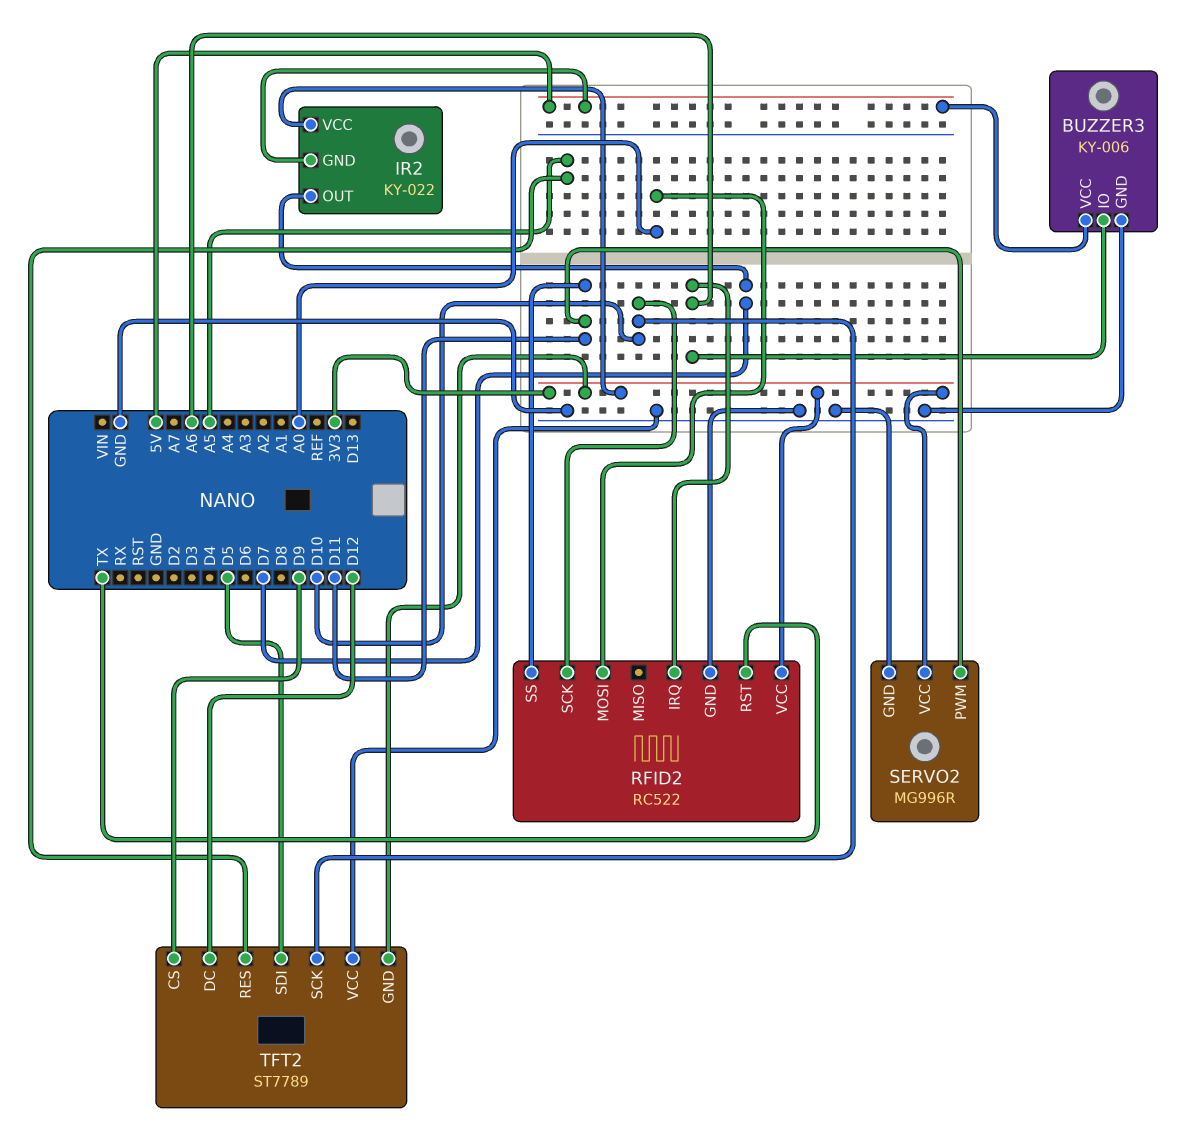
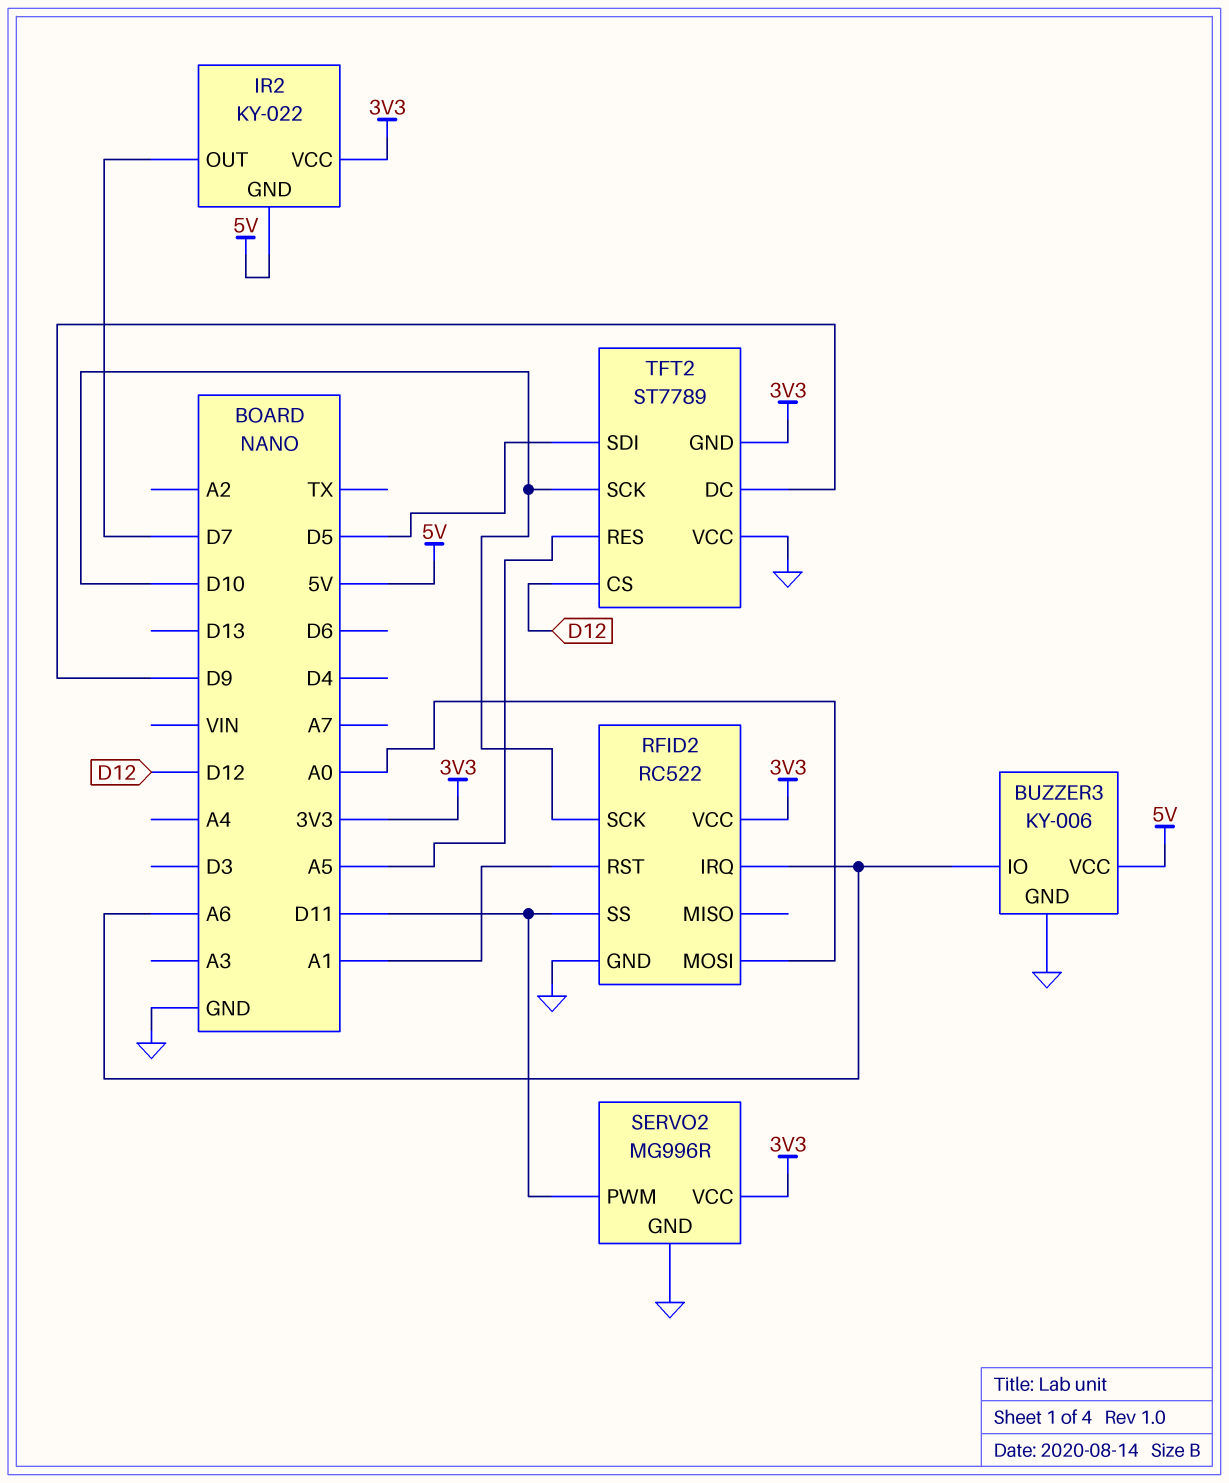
RFID2 pin RST: TX -> A1
TFT2 pin CS: D9 -> D12
TFT2 pin DC: D12 -> D9

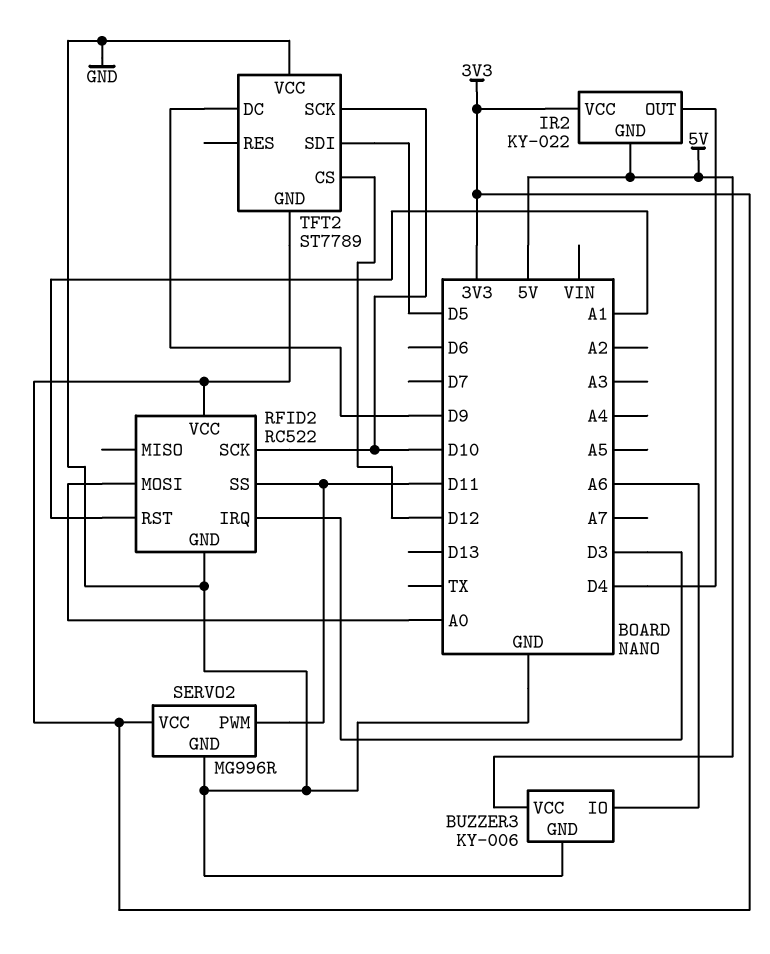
IR2 pin OUT: D7 -> D4
RFID2 pin IRQ: A6 -> D3
TFT2 pin RES: A5 -> none

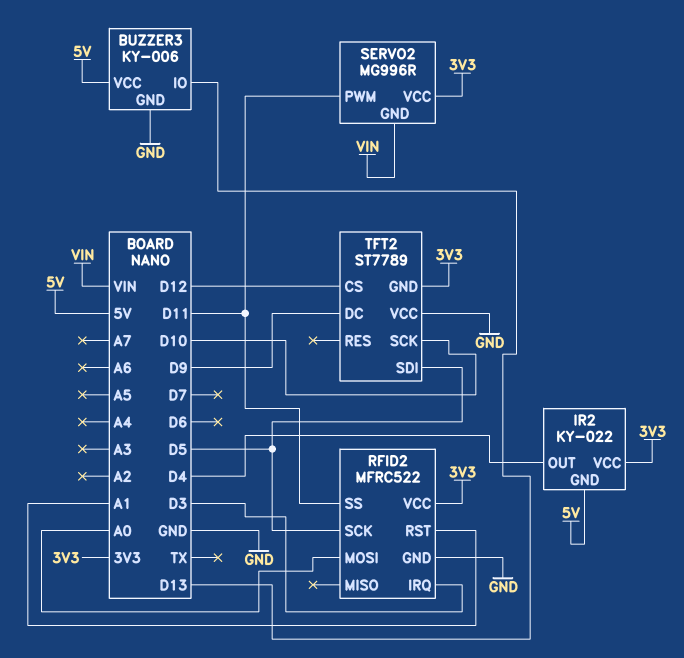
BUZZER3 pin IO: A6 -> D13
RFID2: RC522 -> MFRC522
RFID2 pin SCK: D10 -> D5
SERVO2 pin GND: GND -> VIN

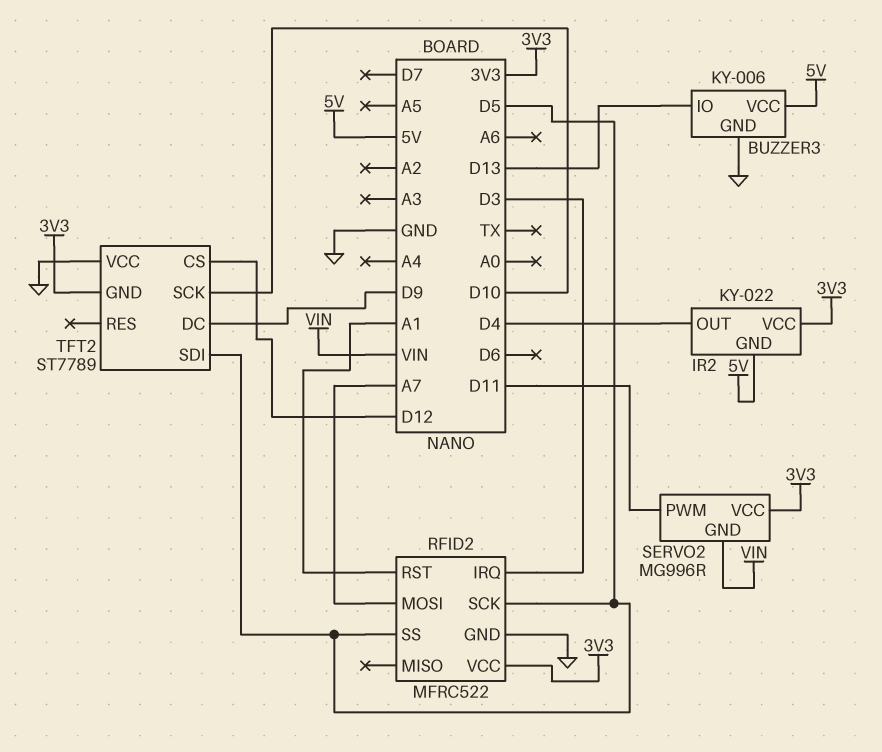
RFID2 pin MOSI: A0 -> A7
RFID2 pin SS: D11 -> D5

